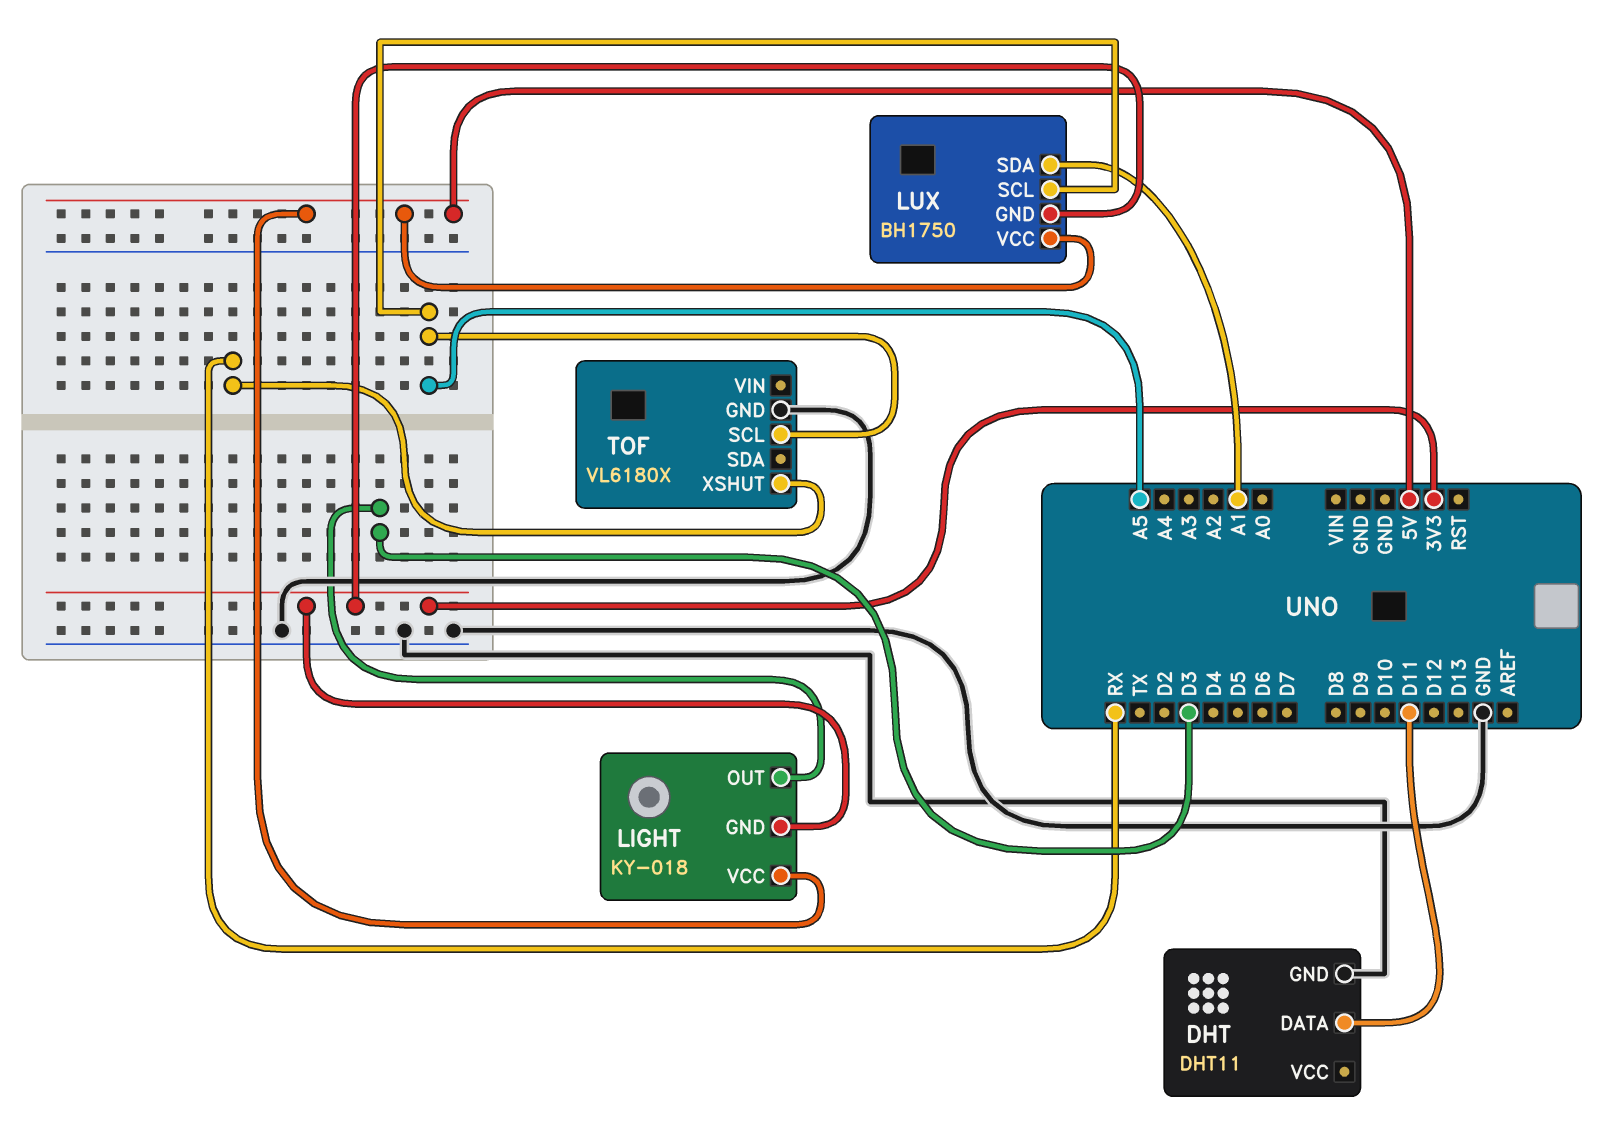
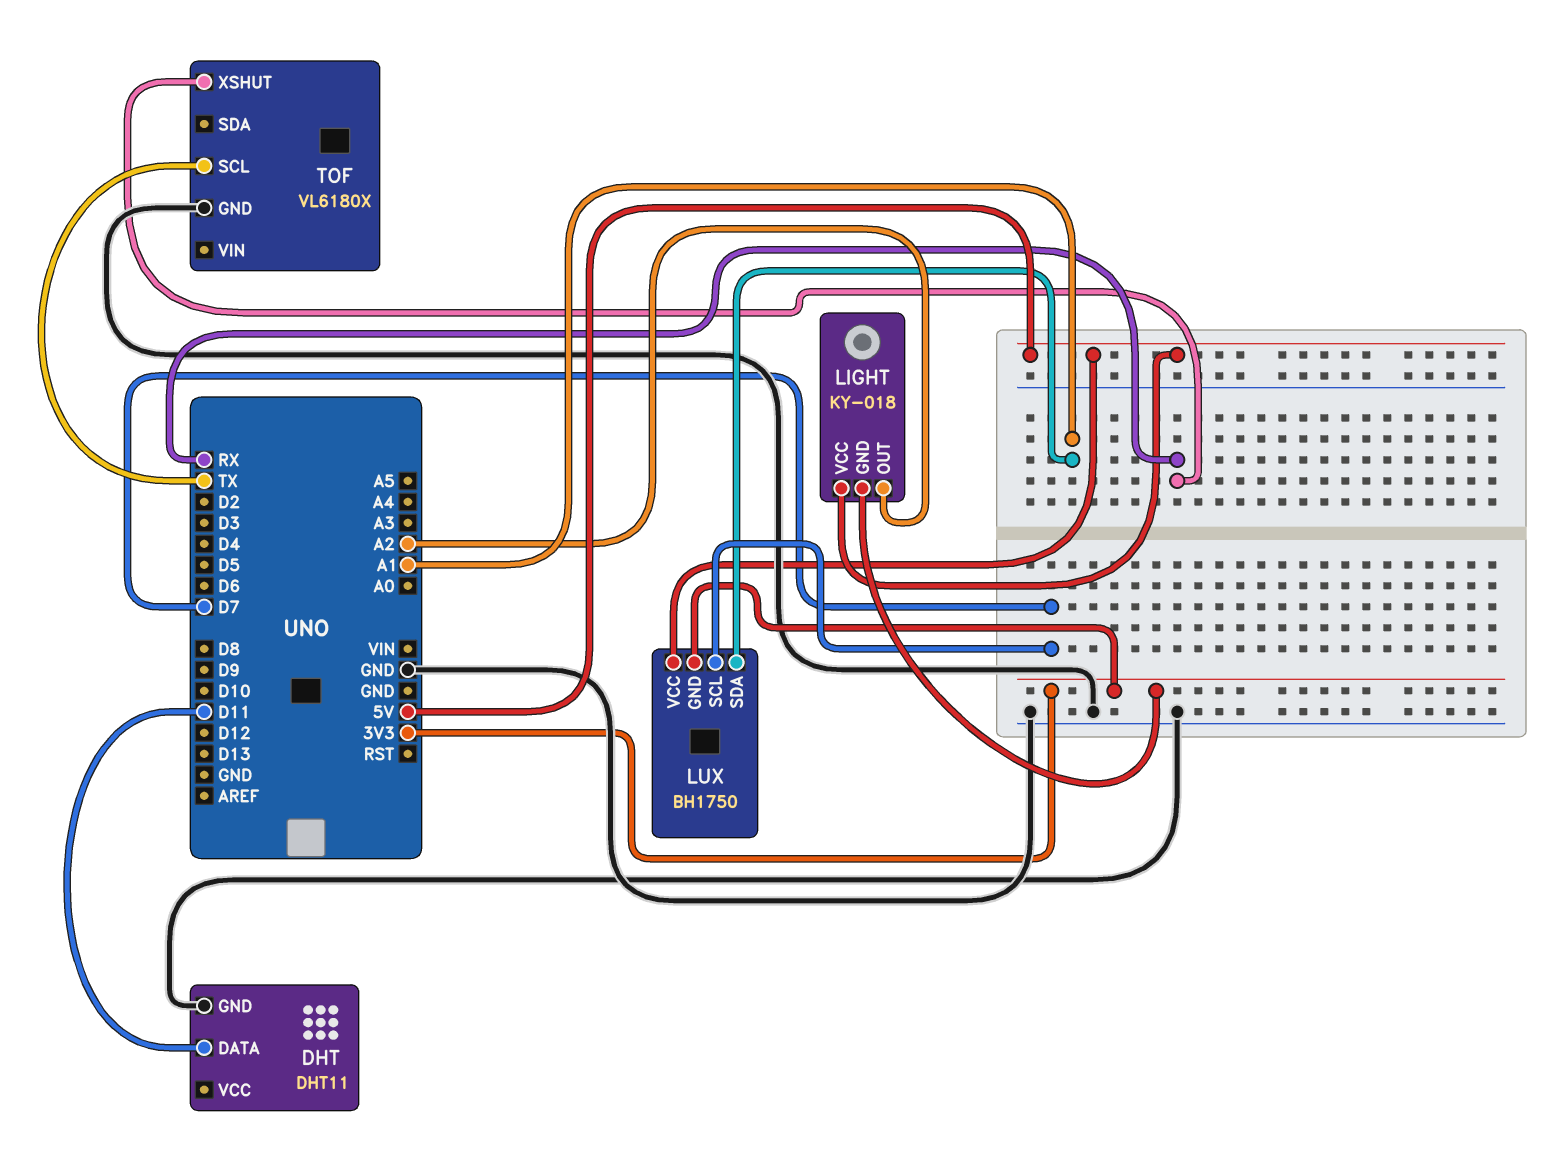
LIGHT pin OUT: D3 -> A2
LUX pin SCL: A5 -> D7
TOF pin SCL: A5 -> TX

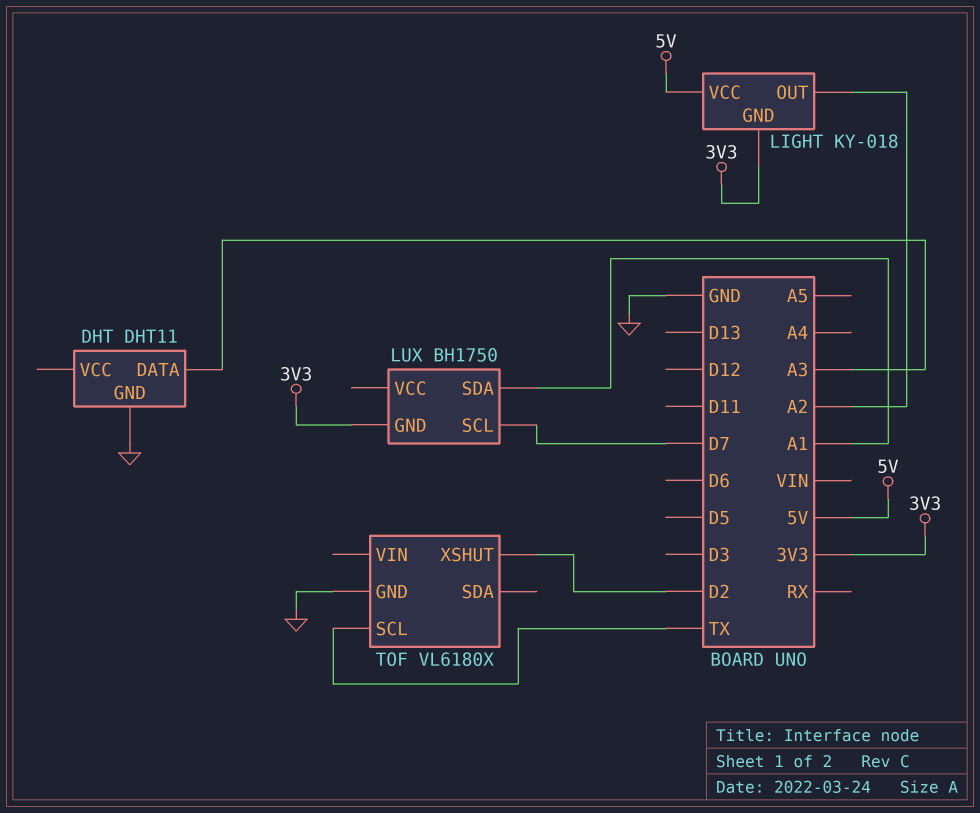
DHT pin DATA: D11 -> A3
LUX pin VCC: 5V -> none
TOF pin XSHUT: RX -> D2

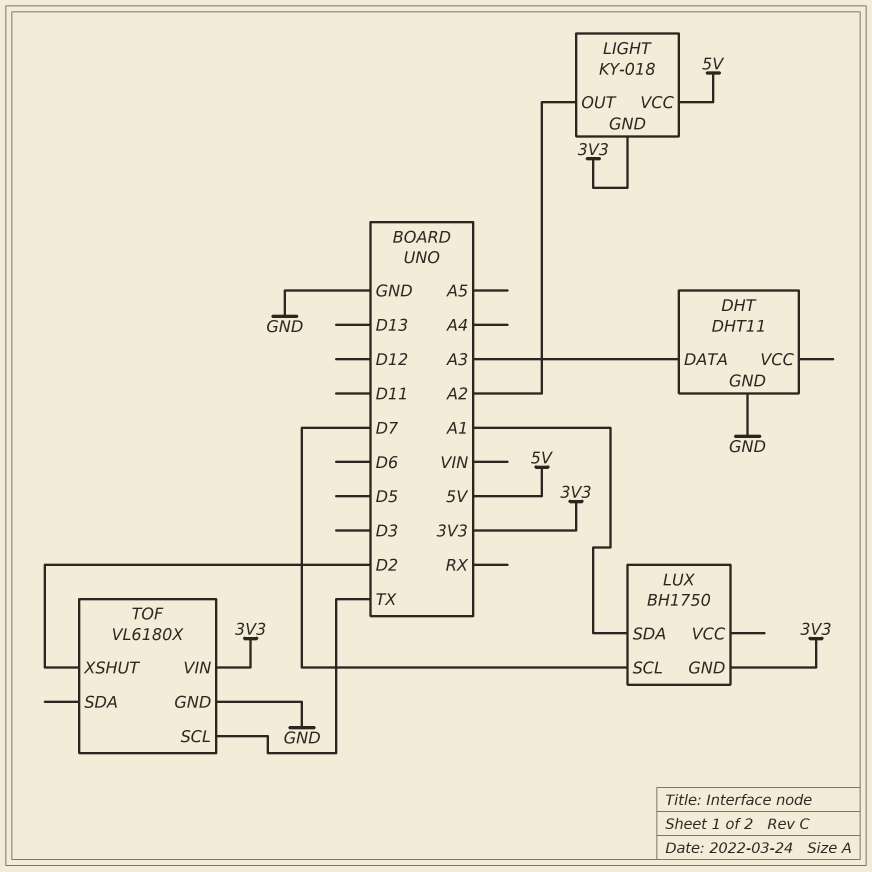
TOF pin VIN: none -> 3V3

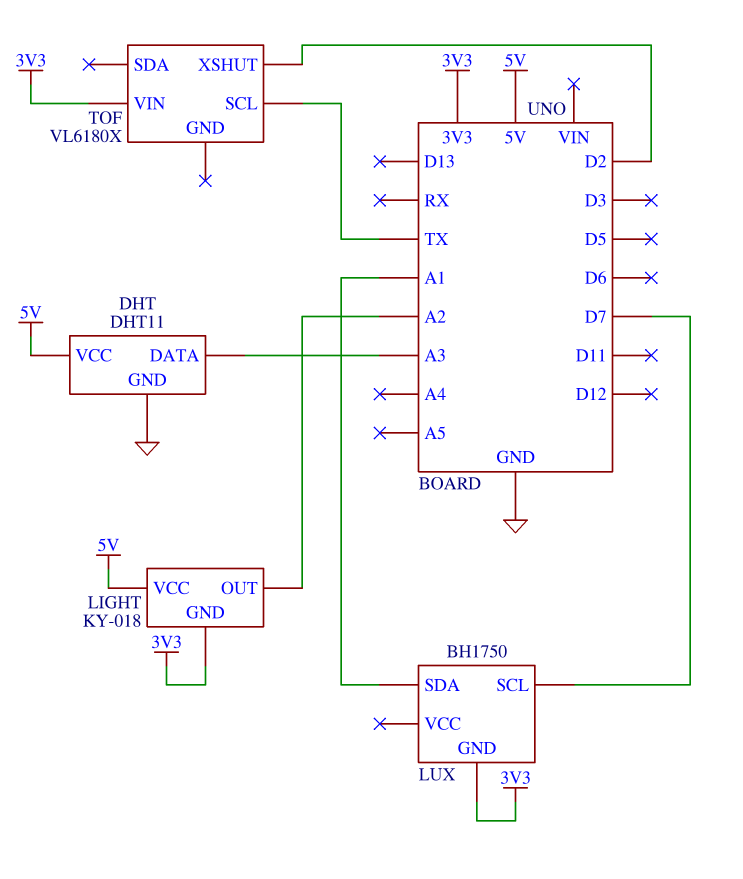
DHT pin VCC: none -> 5V
TOF pin GND: GND -> none

